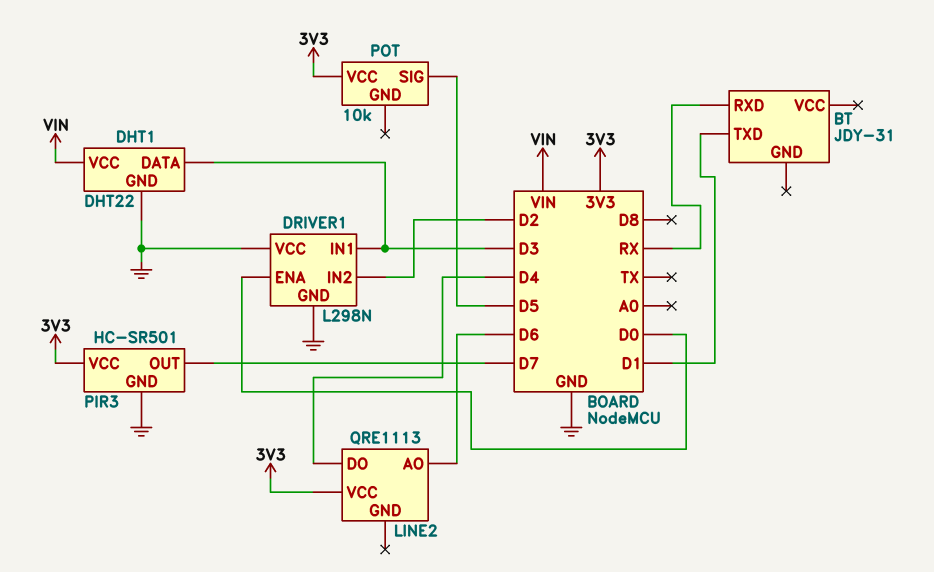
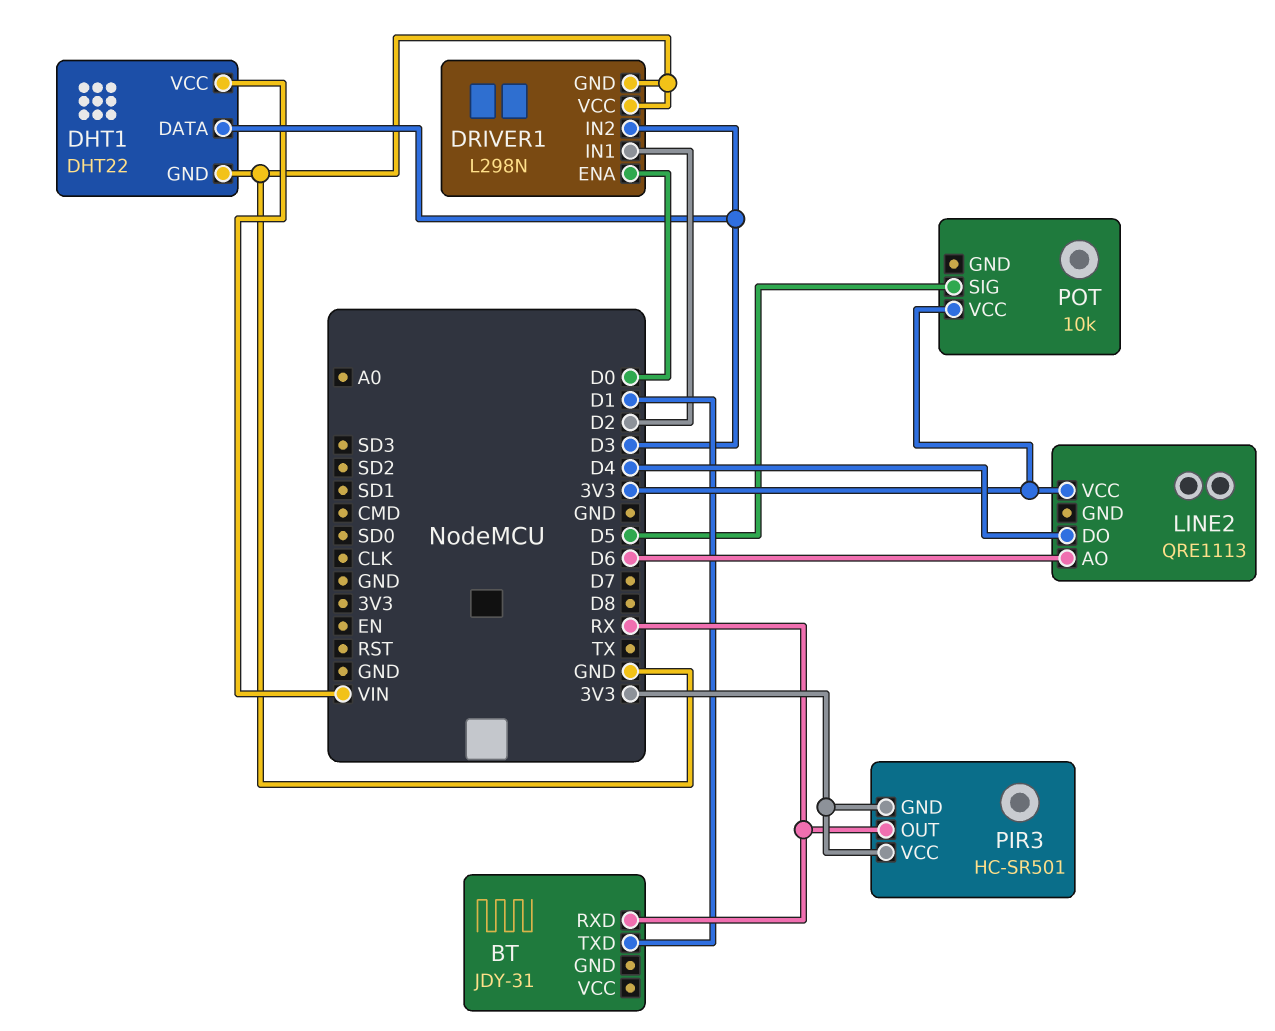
DRIVER1 pin IN1: D3 -> D2
DRIVER1 pin IN2: D2 -> D3
PIR3 pin GND: GND -> 3V3
PIR3 pin OUT: D7 -> RX

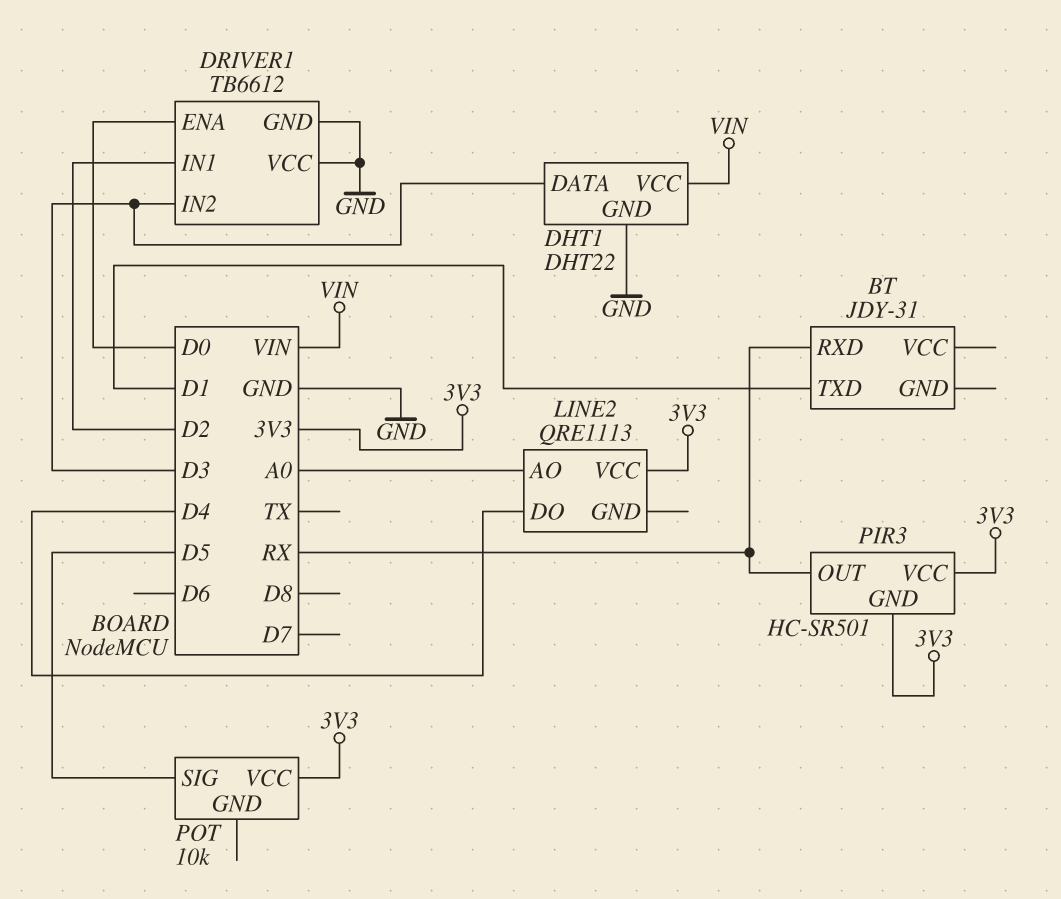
DRIVER1: L298N -> TB6612
LINE2 pin AO: D6 -> A0

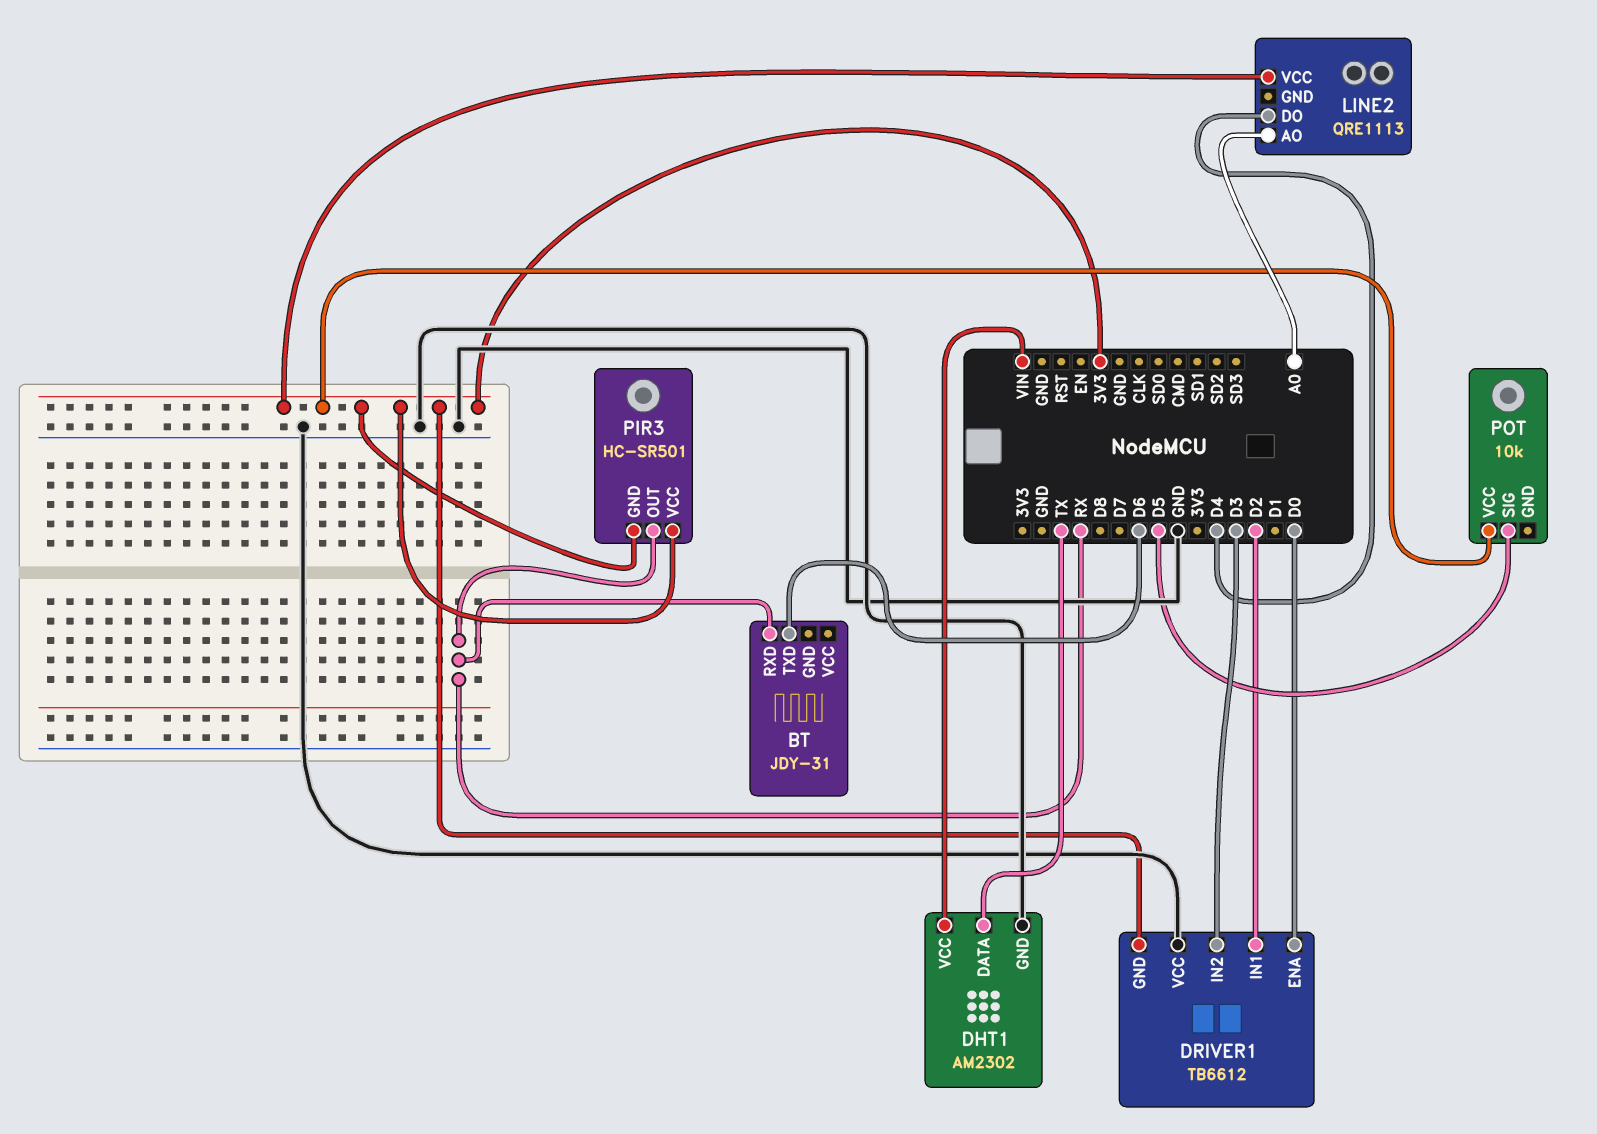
BT pin TXD: D1 -> D6
DHT1: DHT22 -> AM2302
DHT1 pin DATA: D3 -> TX
DRIVER1 pin GND: GND -> 3V3

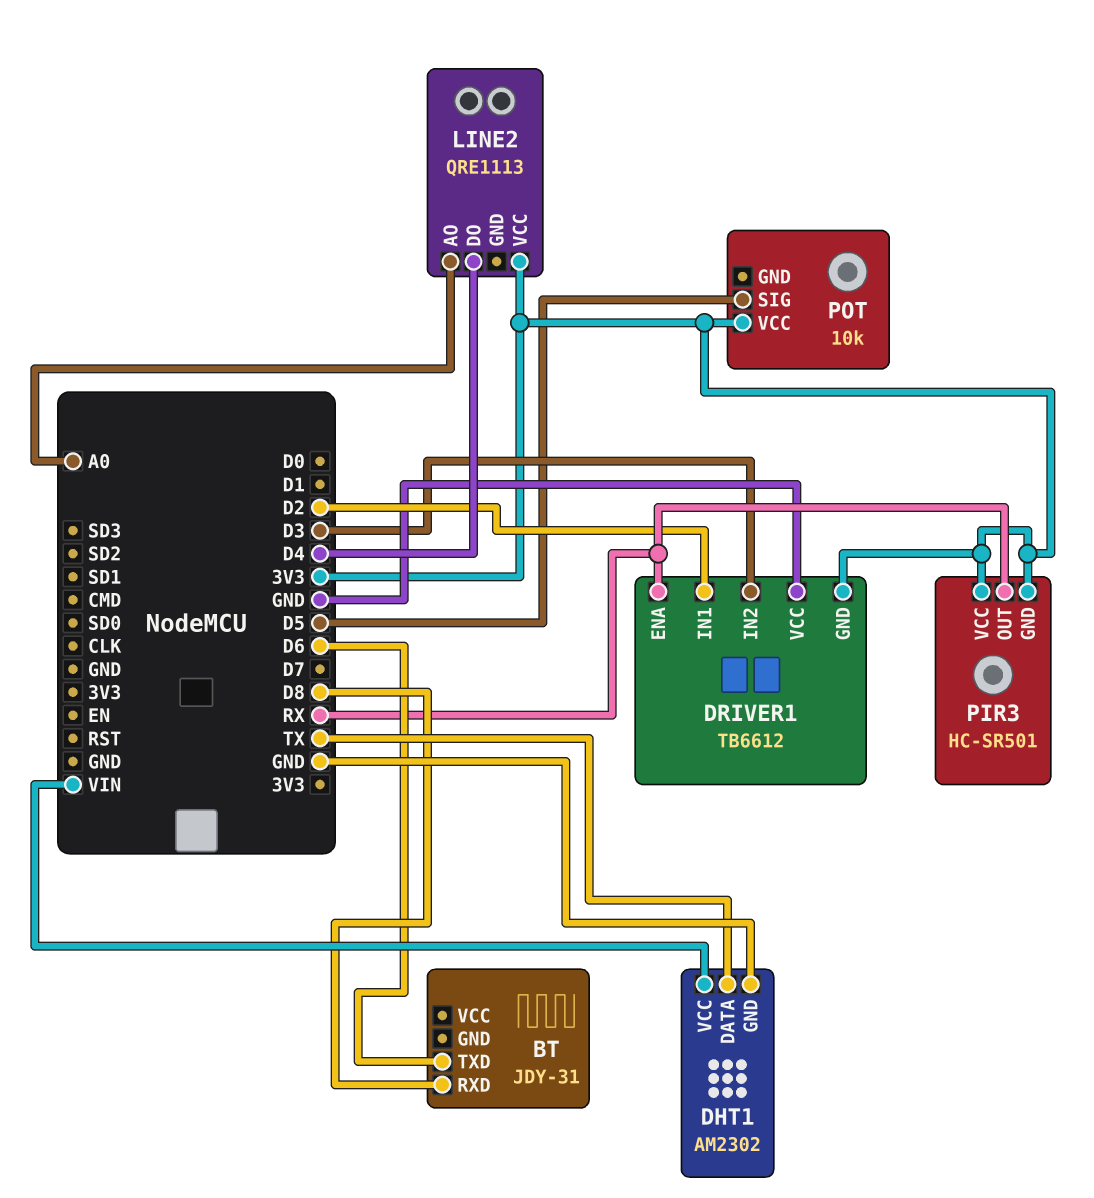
BT pin RXD: RX -> D8
DRIVER1 pin ENA: D0 -> RX

